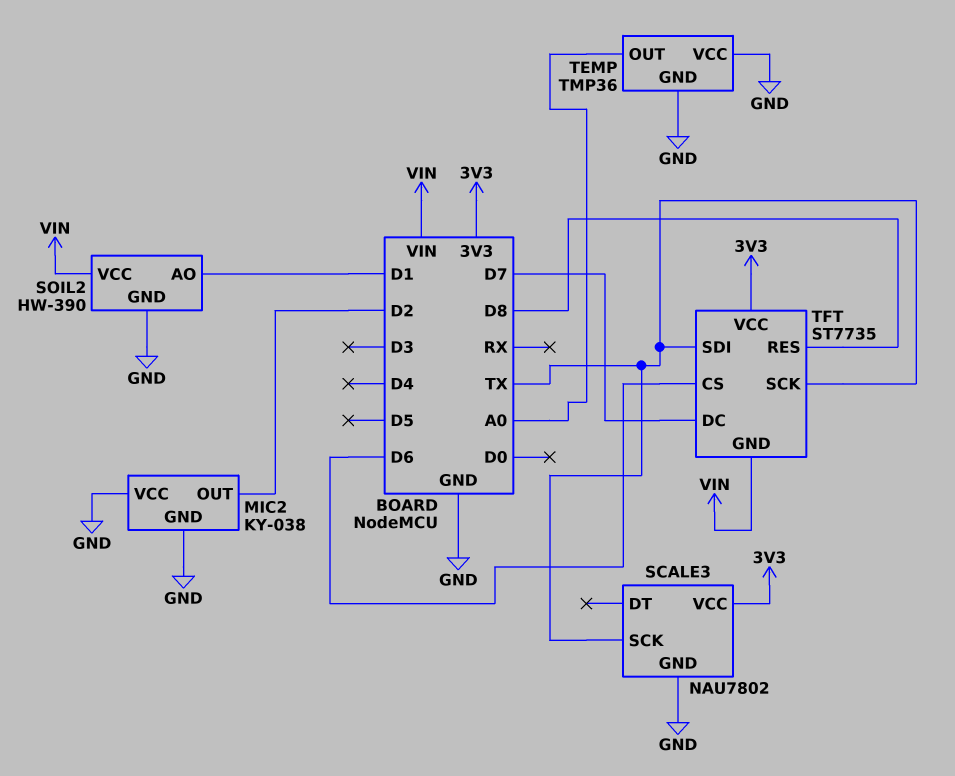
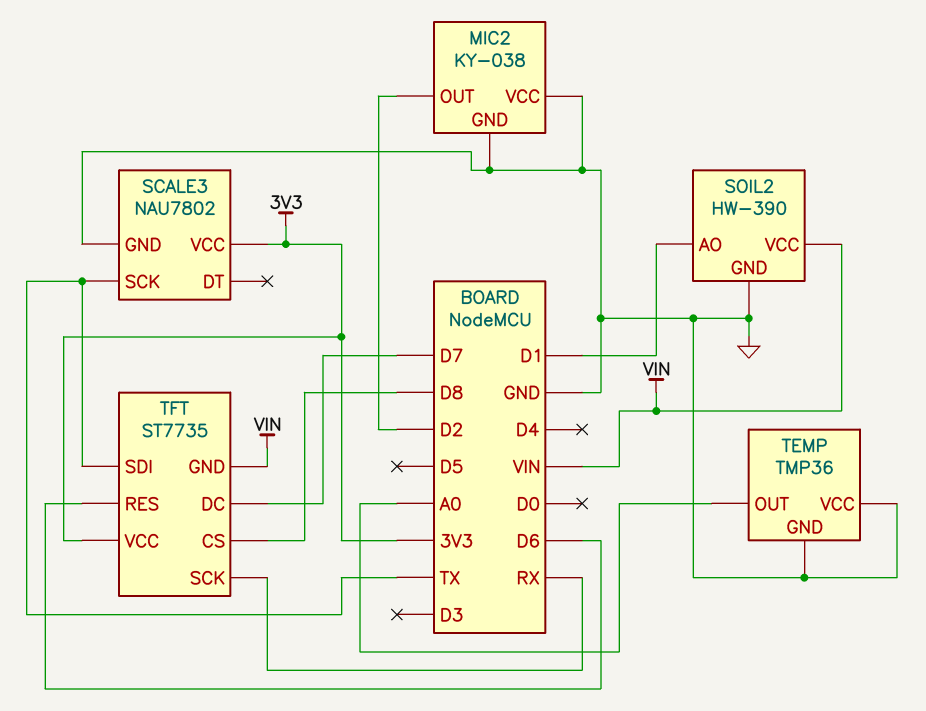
TFT pin CS: D6 -> D8
TFT pin RES: D8 -> D6
TFT pin SCK: TX -> RX

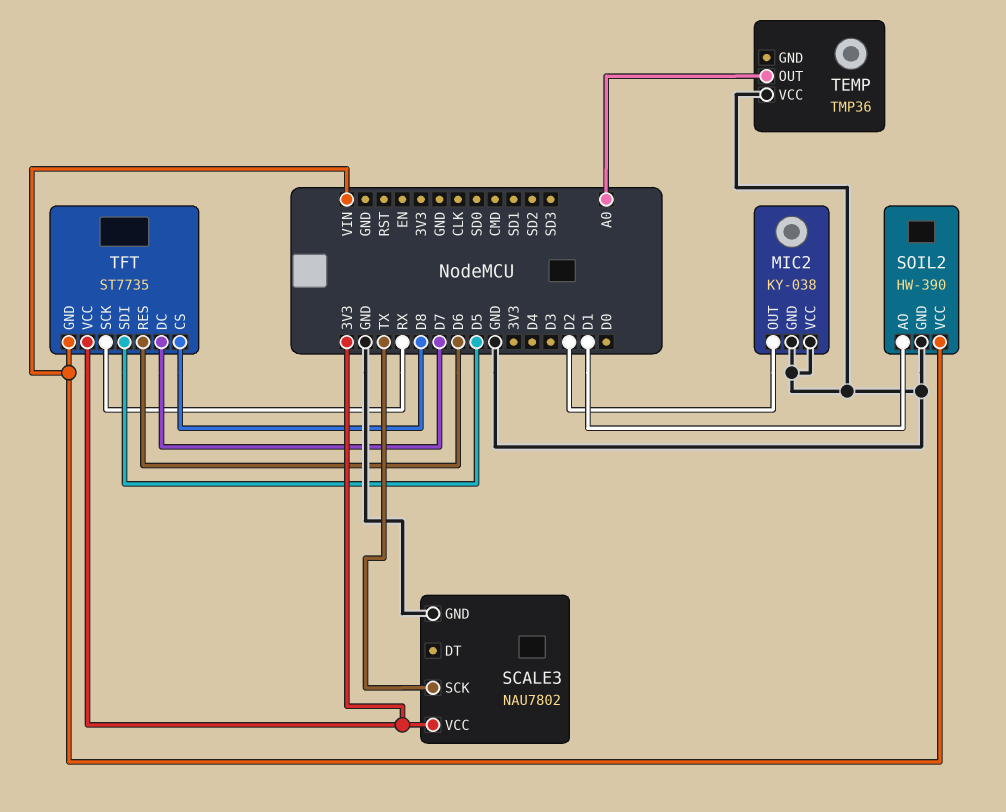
TEMP pin GND: GND -> none
TFT pin SDI: TX -> D5

